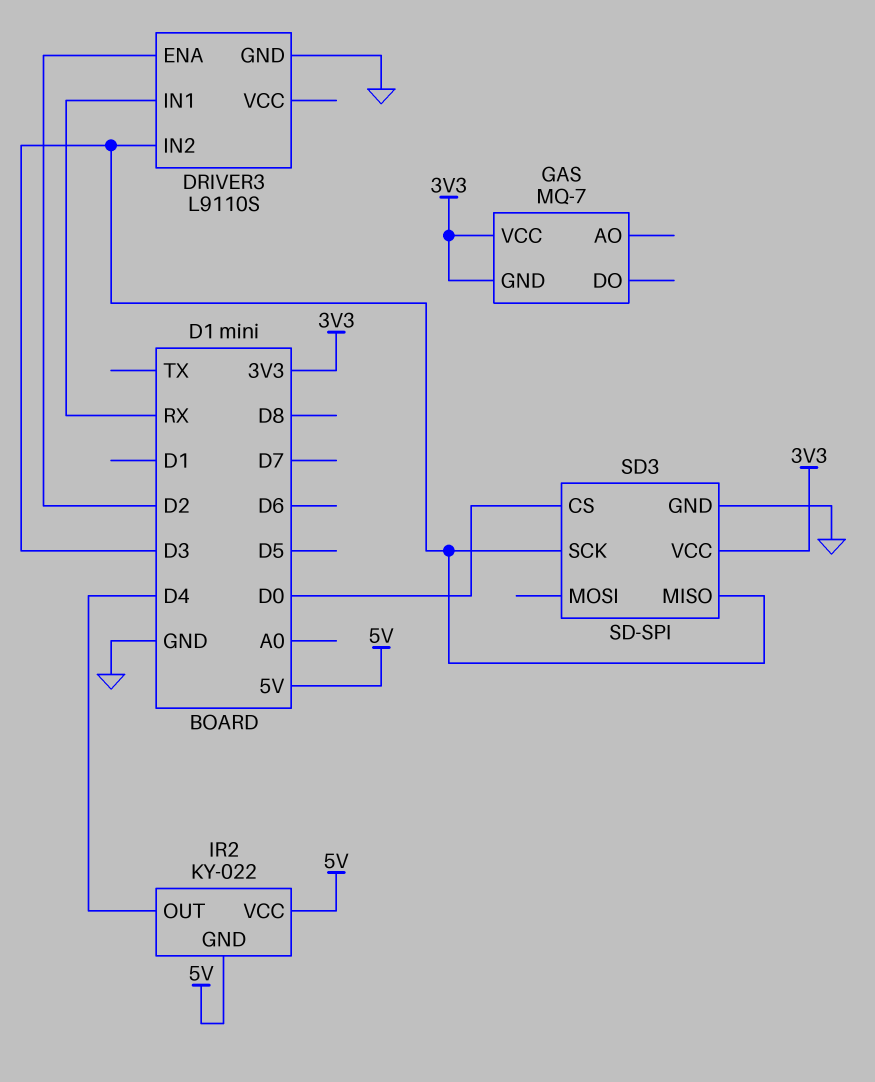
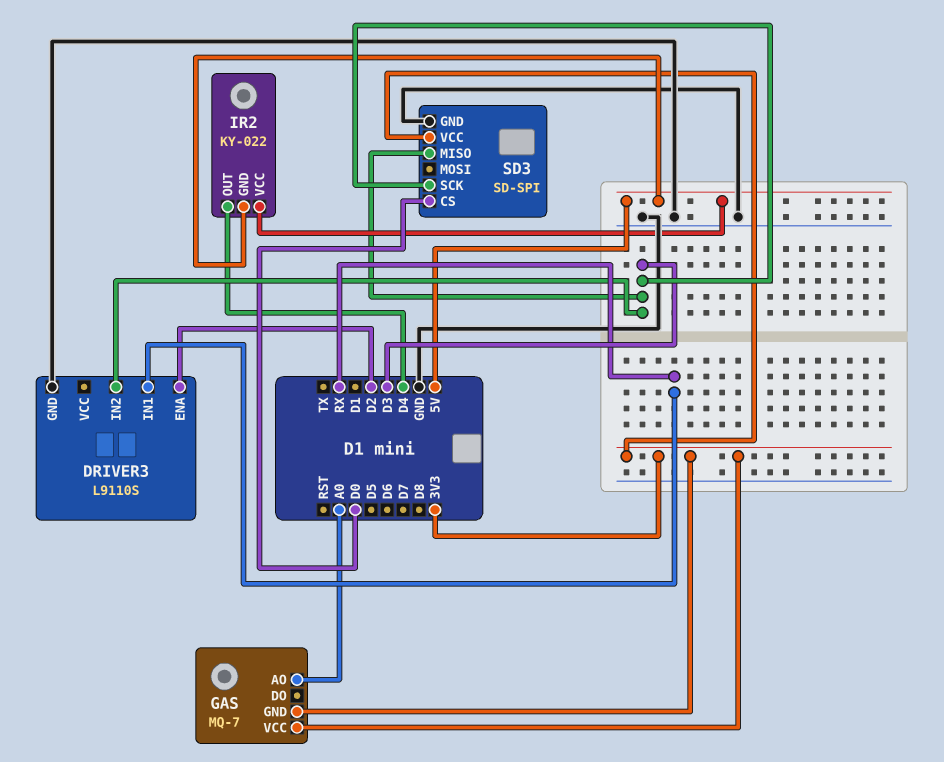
GAS pin AO: none -> A0

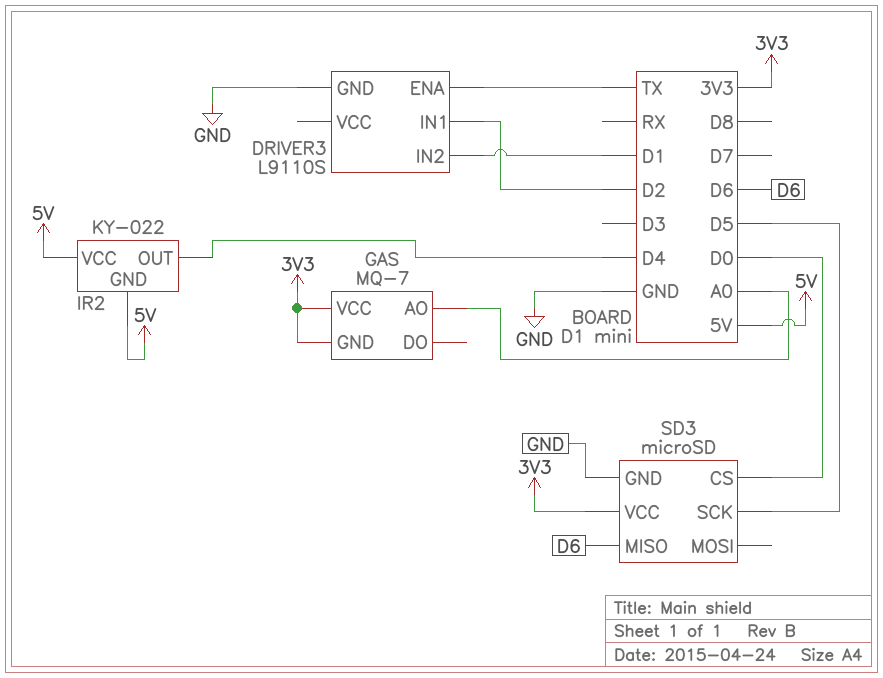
DRIVER3 pin ENA: D2 -> TX
DRIVER3 pin IN1: RX -> D2
DRIVER3 pin IN2: D3 -> D1
SD3: SD-SPI -> microSD
SD3 pin MISO: D3 -> D6
SD3 pin SCK: D3 -> D5

